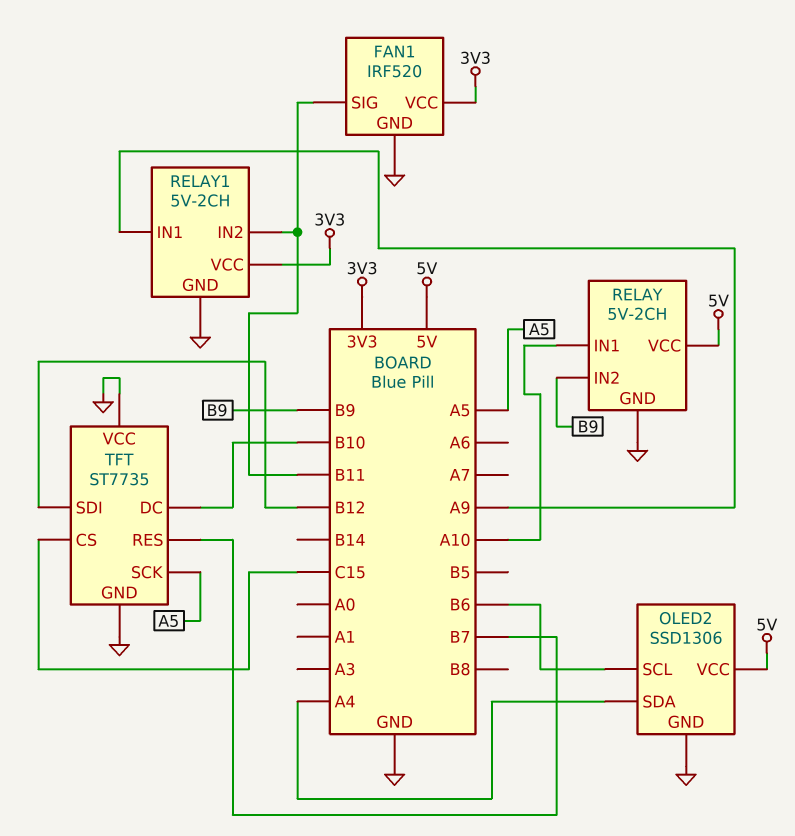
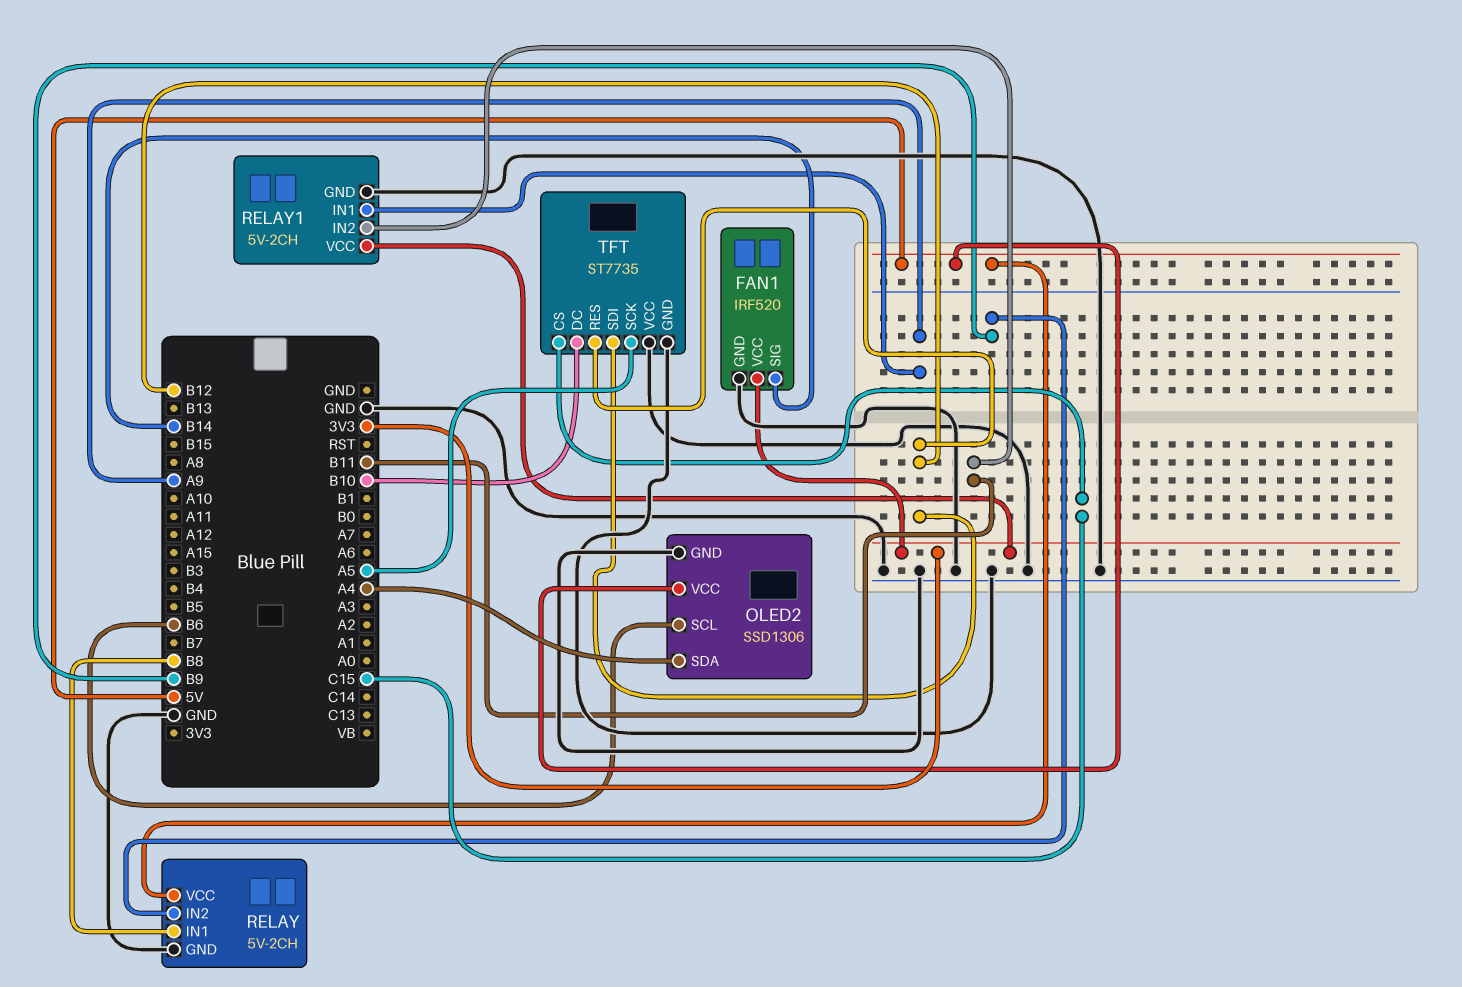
FAN1 pin SIG: B11 -> B14
RELAY pin IN1: A10 -> B8
TFT pin RES: B7 -> B12

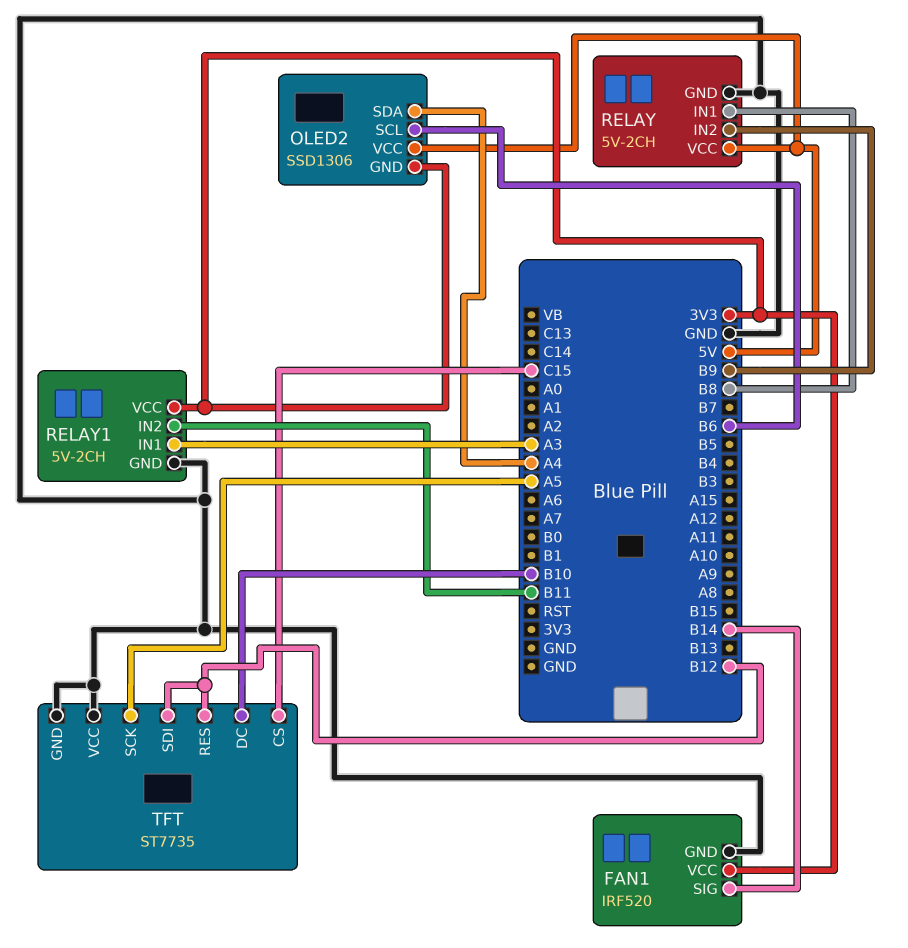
OLED2 pin GND: GND -> 3V3
RELAY1 pin IN1: A9 -> A3

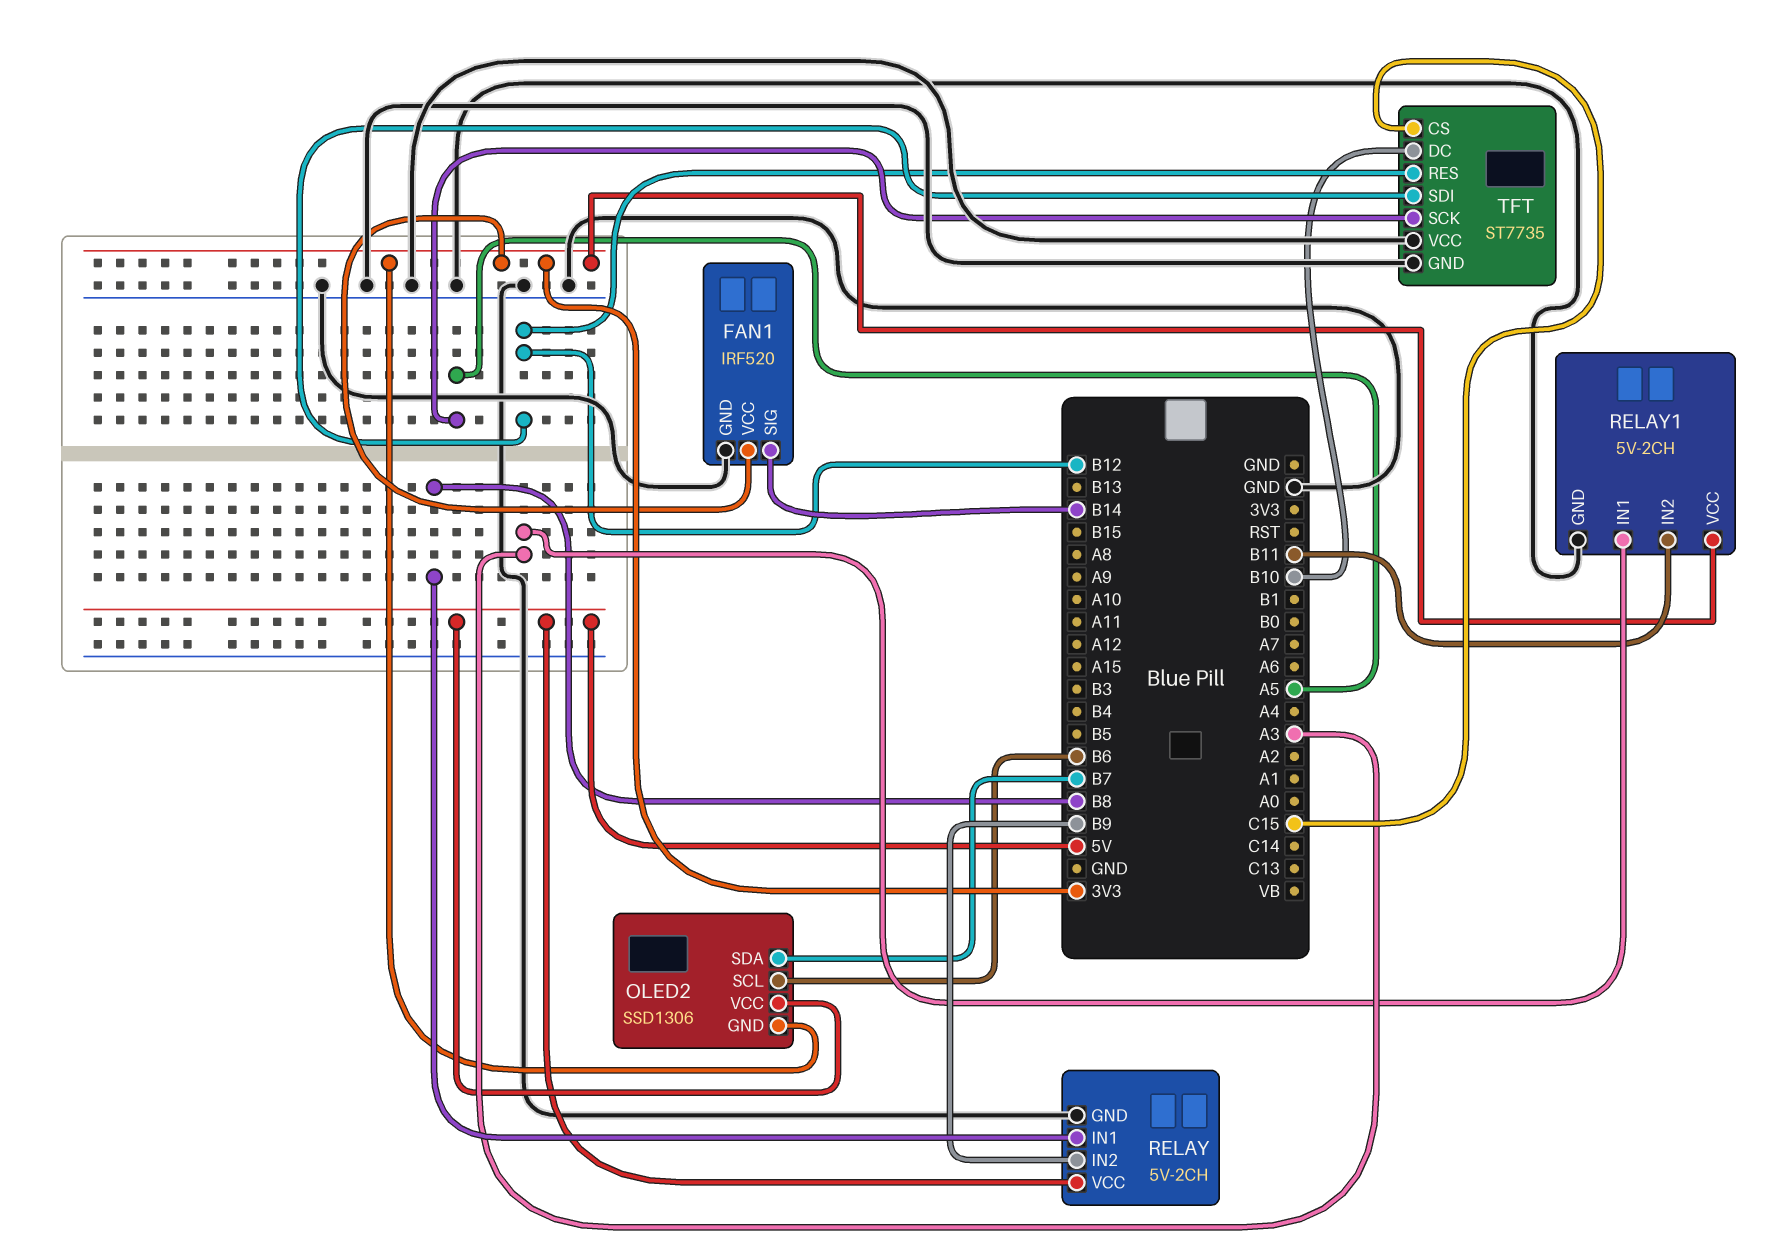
OLED2 pin SDA: A4 -> B7

